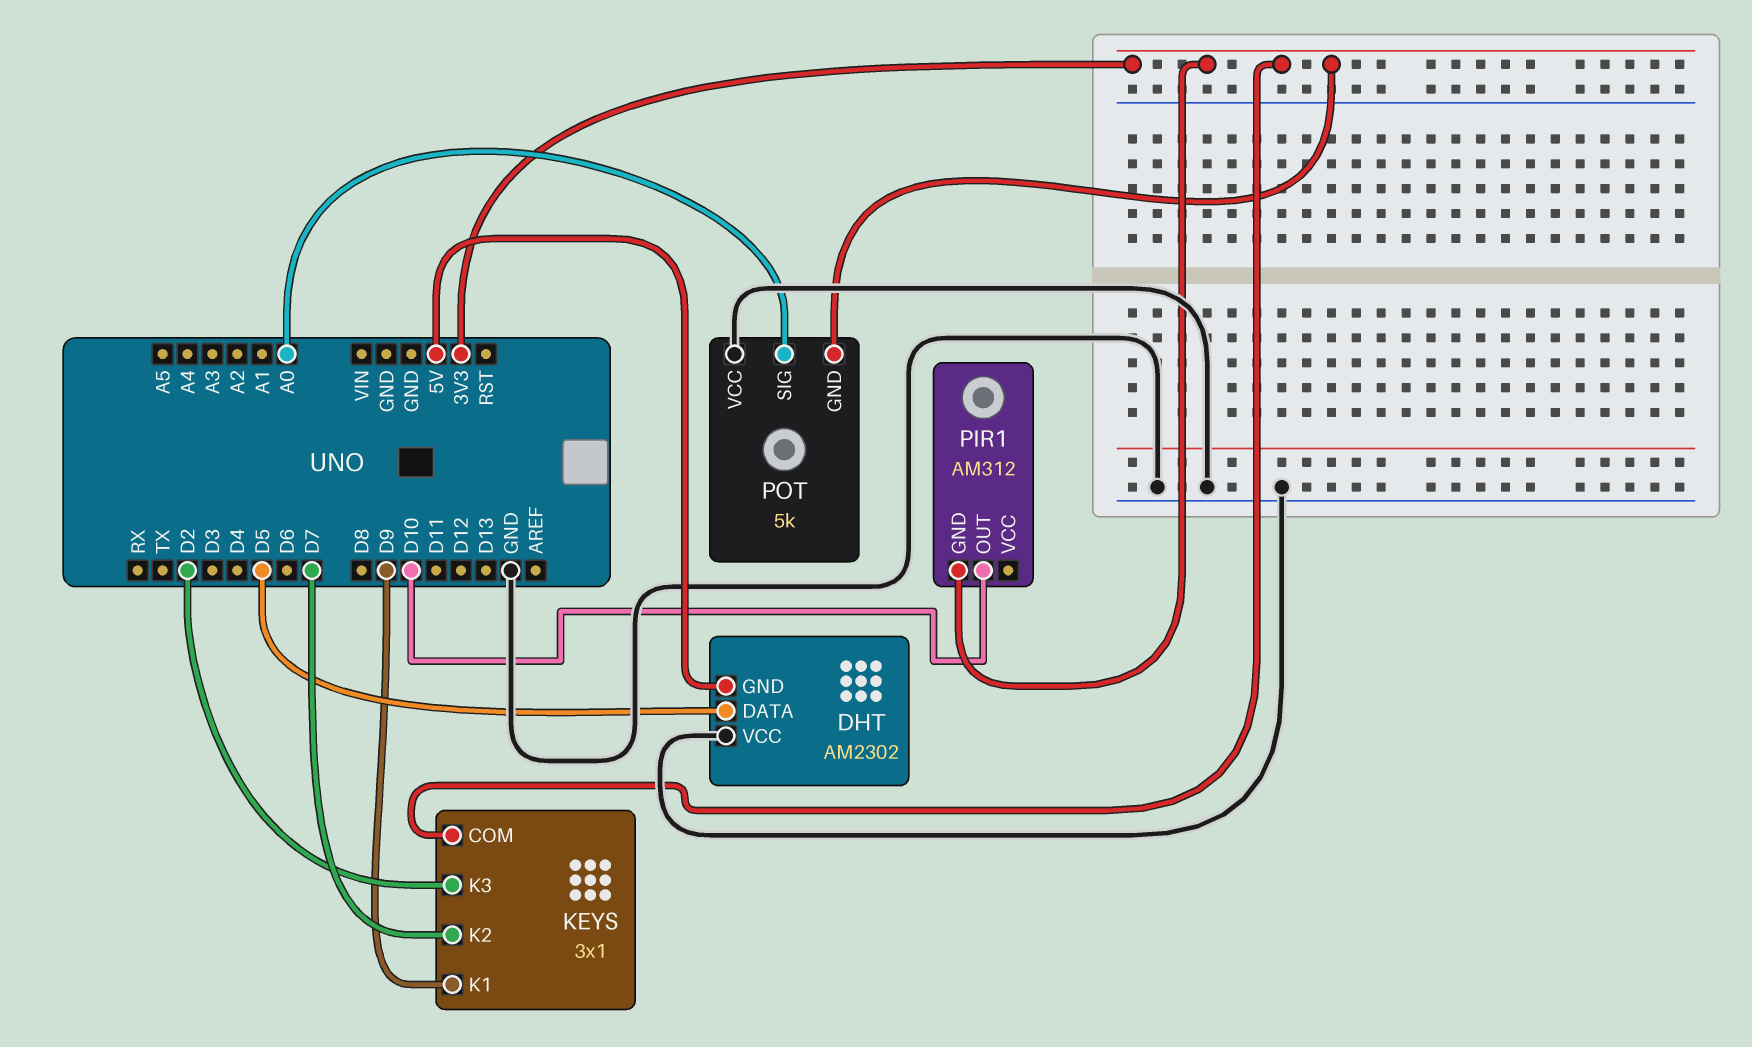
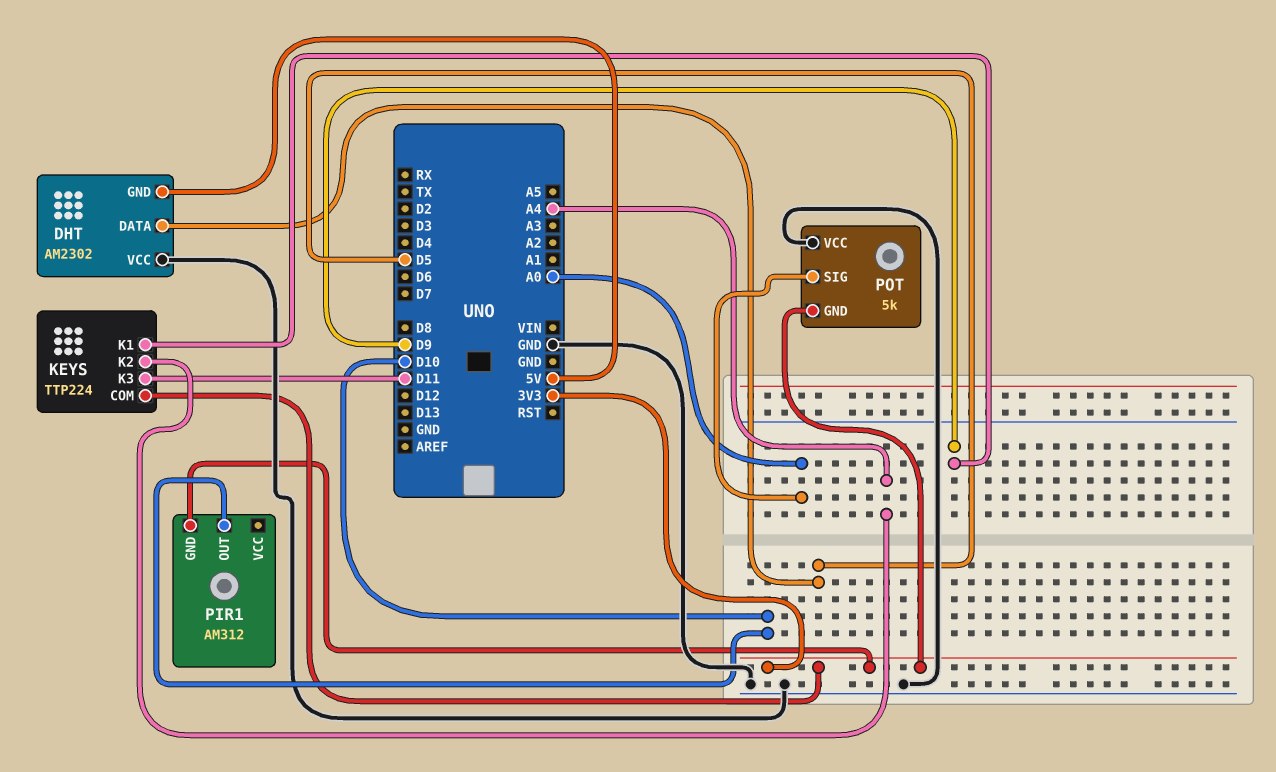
KEYS: 3x1 -> TTP224
KEYS pin K2: D7 -> A4
KEYS pin K3: D2 -> D11

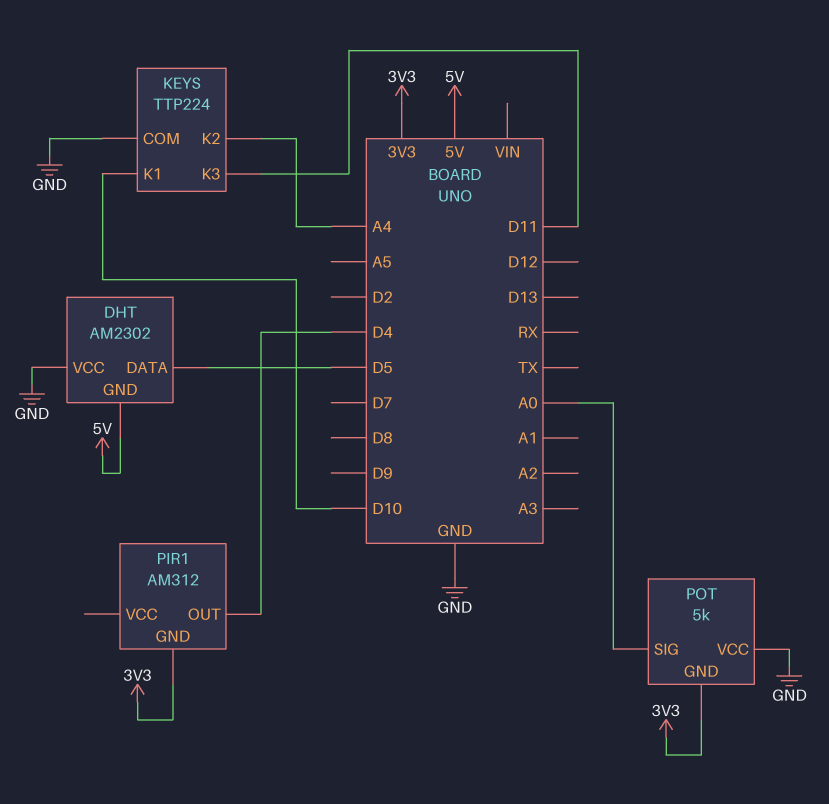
KEYS pin COM: 3V3 -> GND
KEYS pin K1: D9 -> D10
PIR1 pin OUT: D10 -> D4

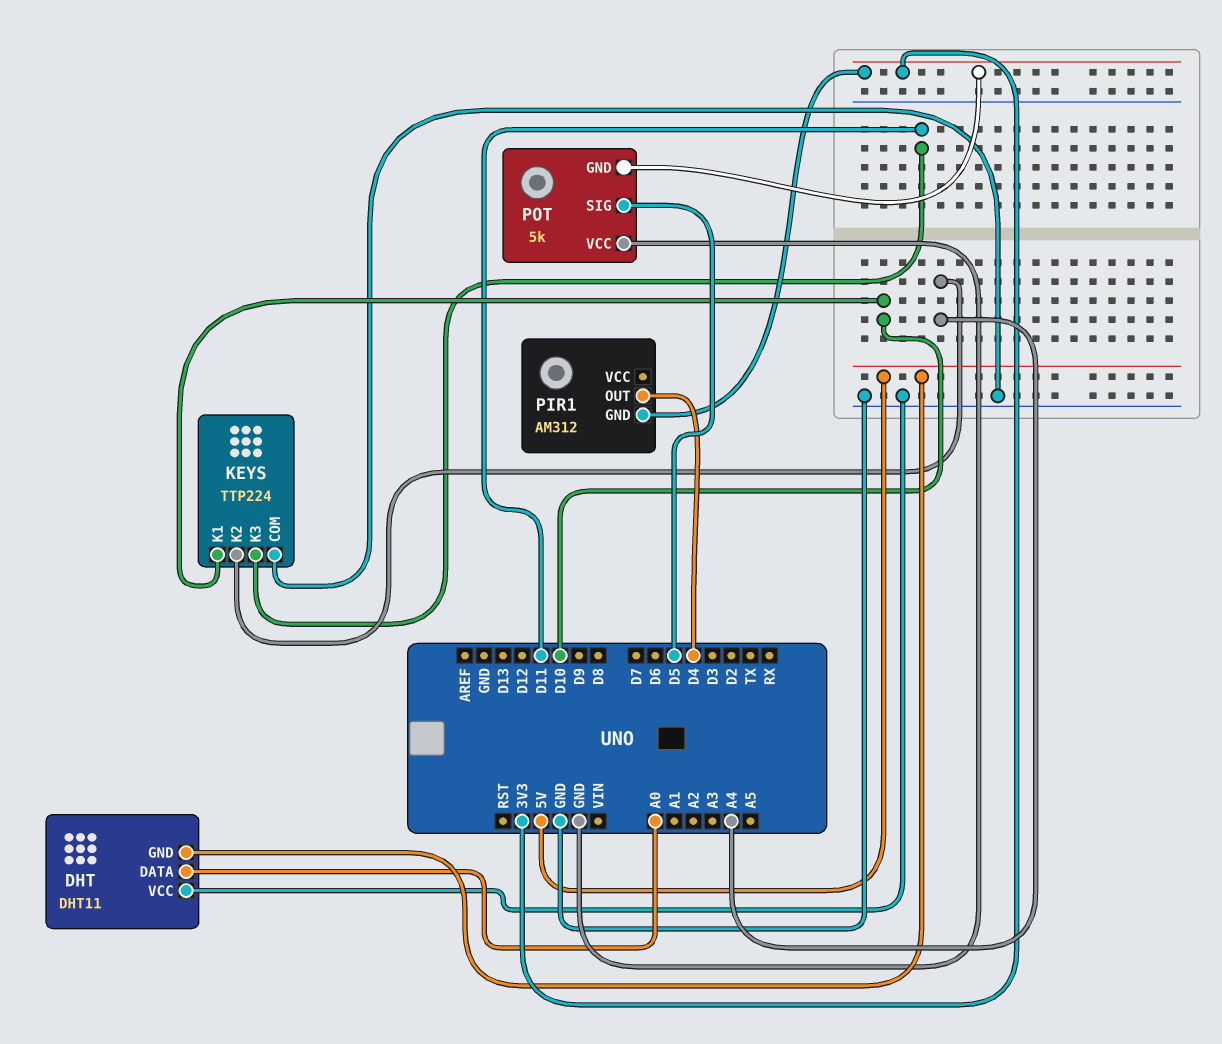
DHT: AM2302 -> DHT11
DHT pin DATA: D5 -> A0
POT pin SIG: A0 -> D5

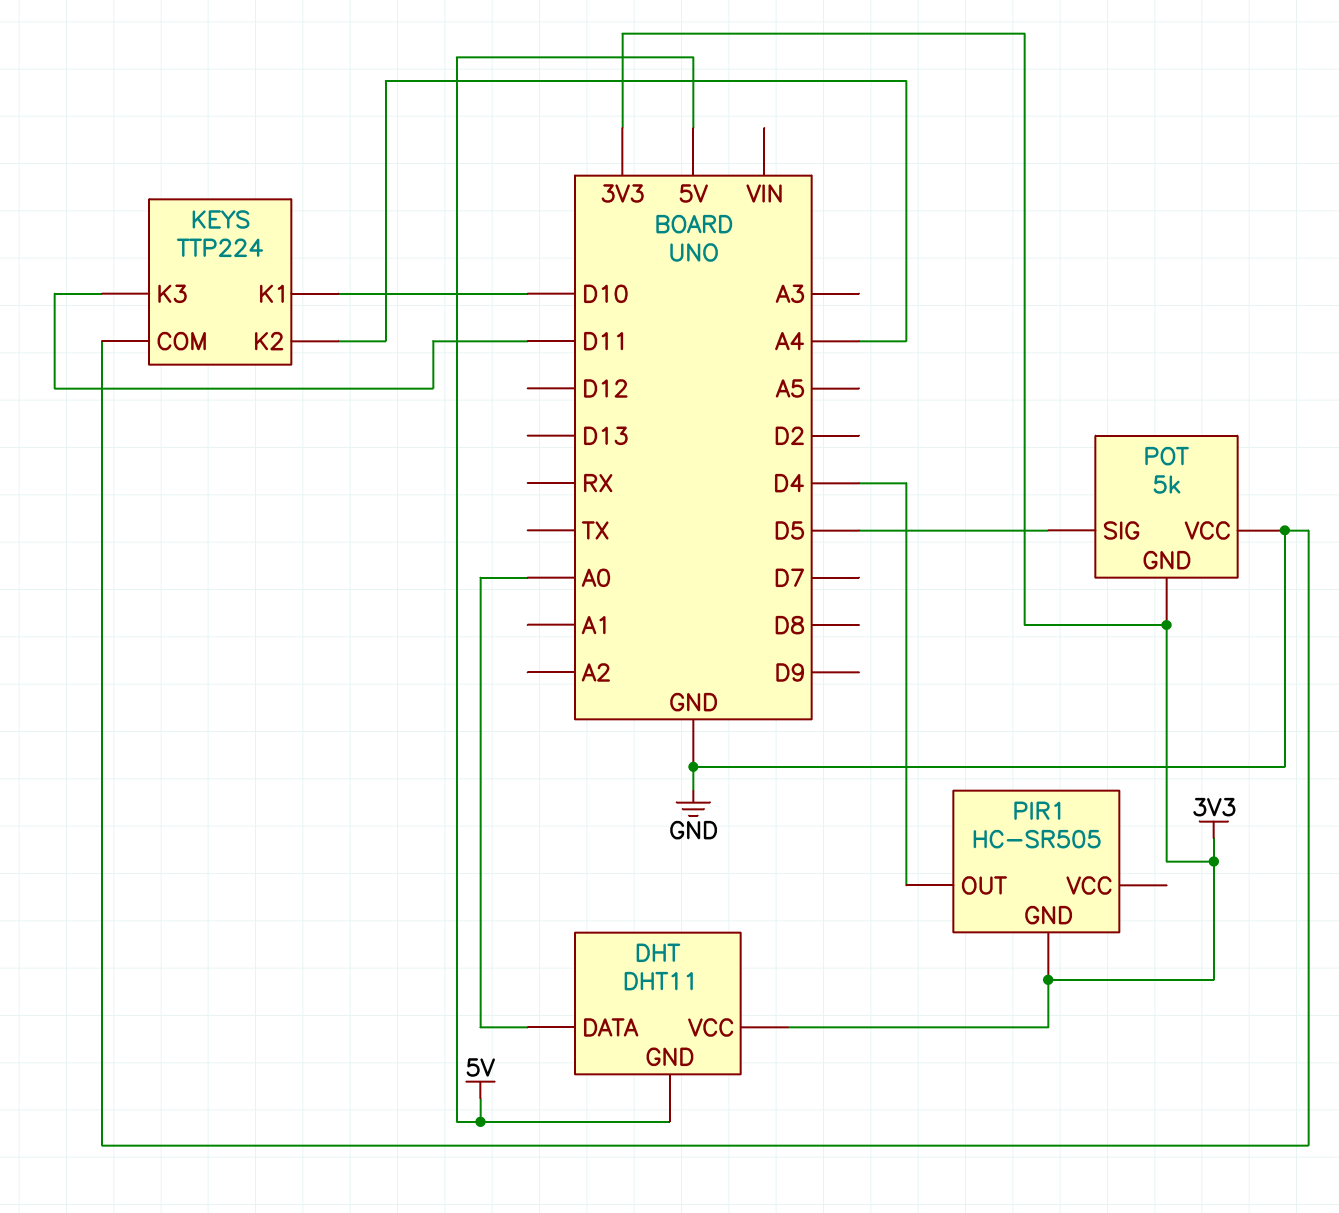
DHT pin VCC: GND -> 3V3
PIR1: AM312 -> HC-SR505

